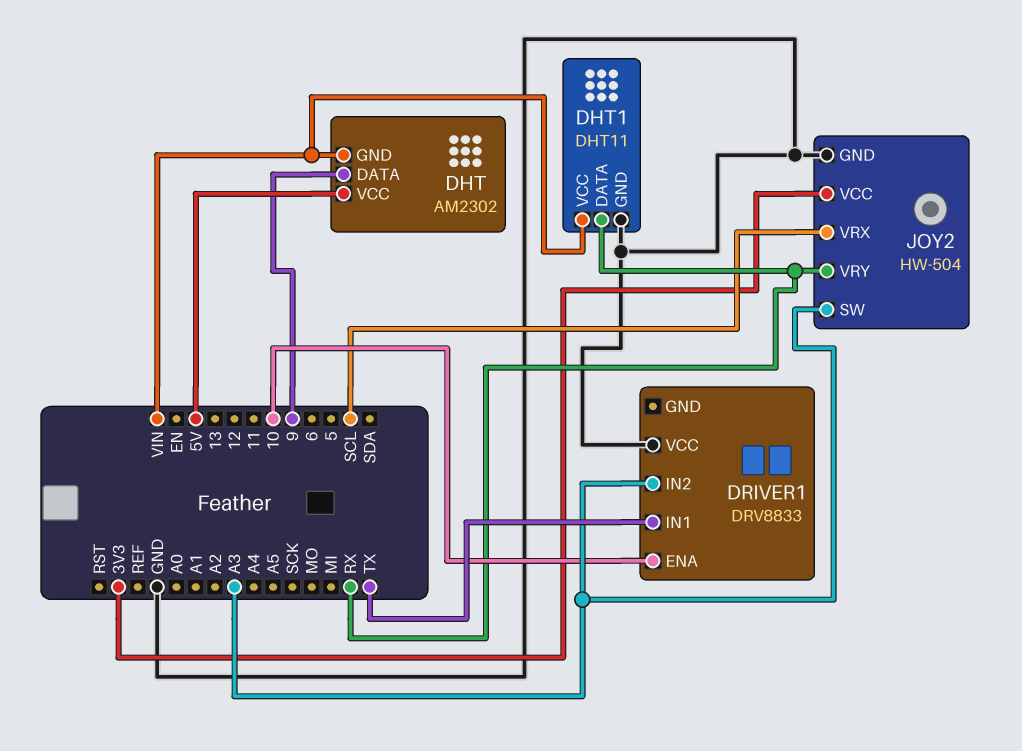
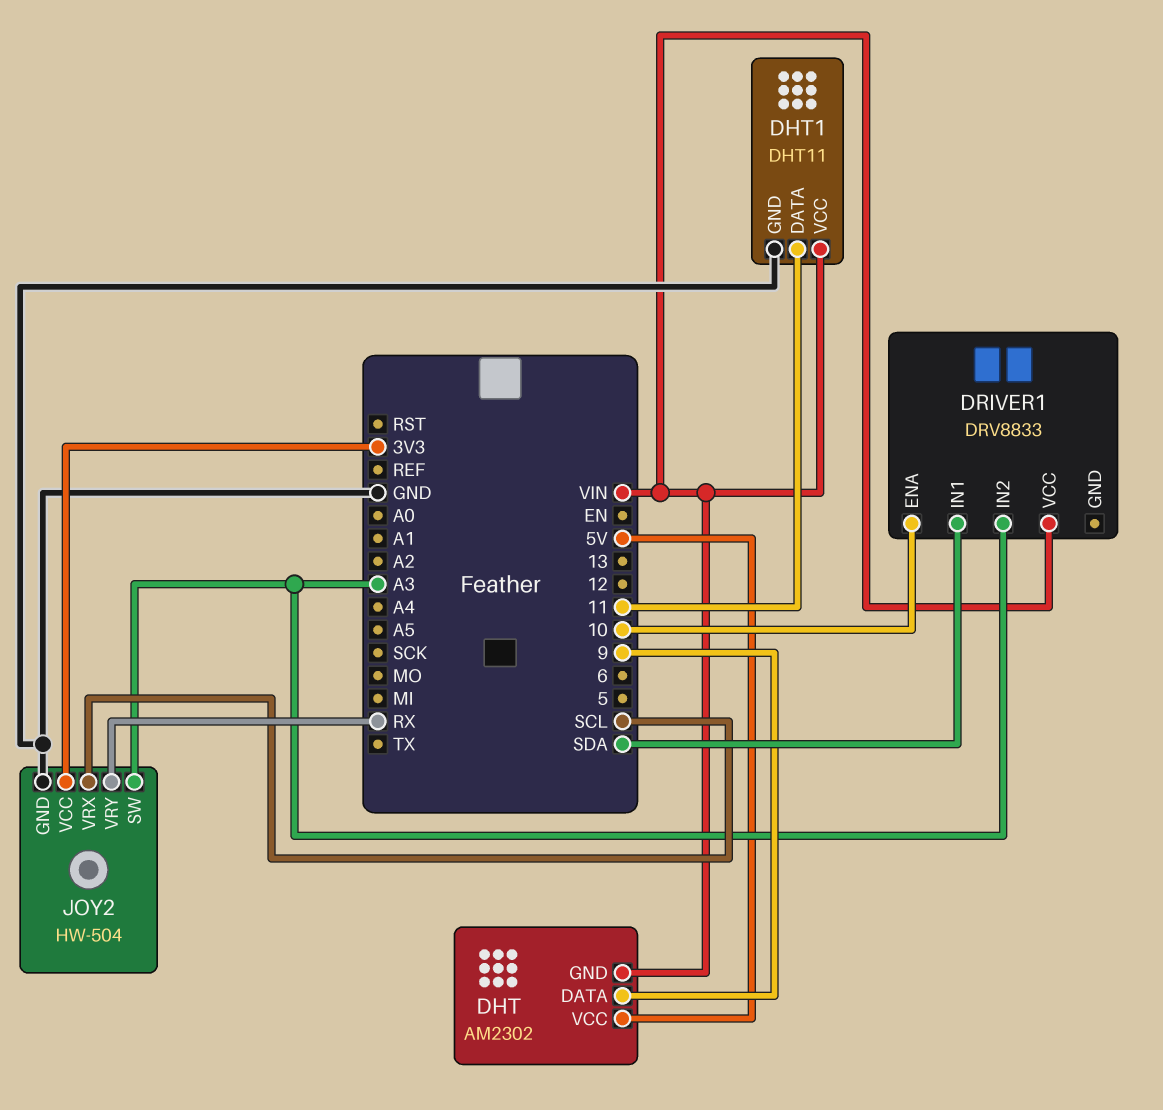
DHT1 pin DATA: RX -> 11
DRIVER1 pin IN1: TX -> SDA
DRIVER1 pin VCC: GND -> VIN

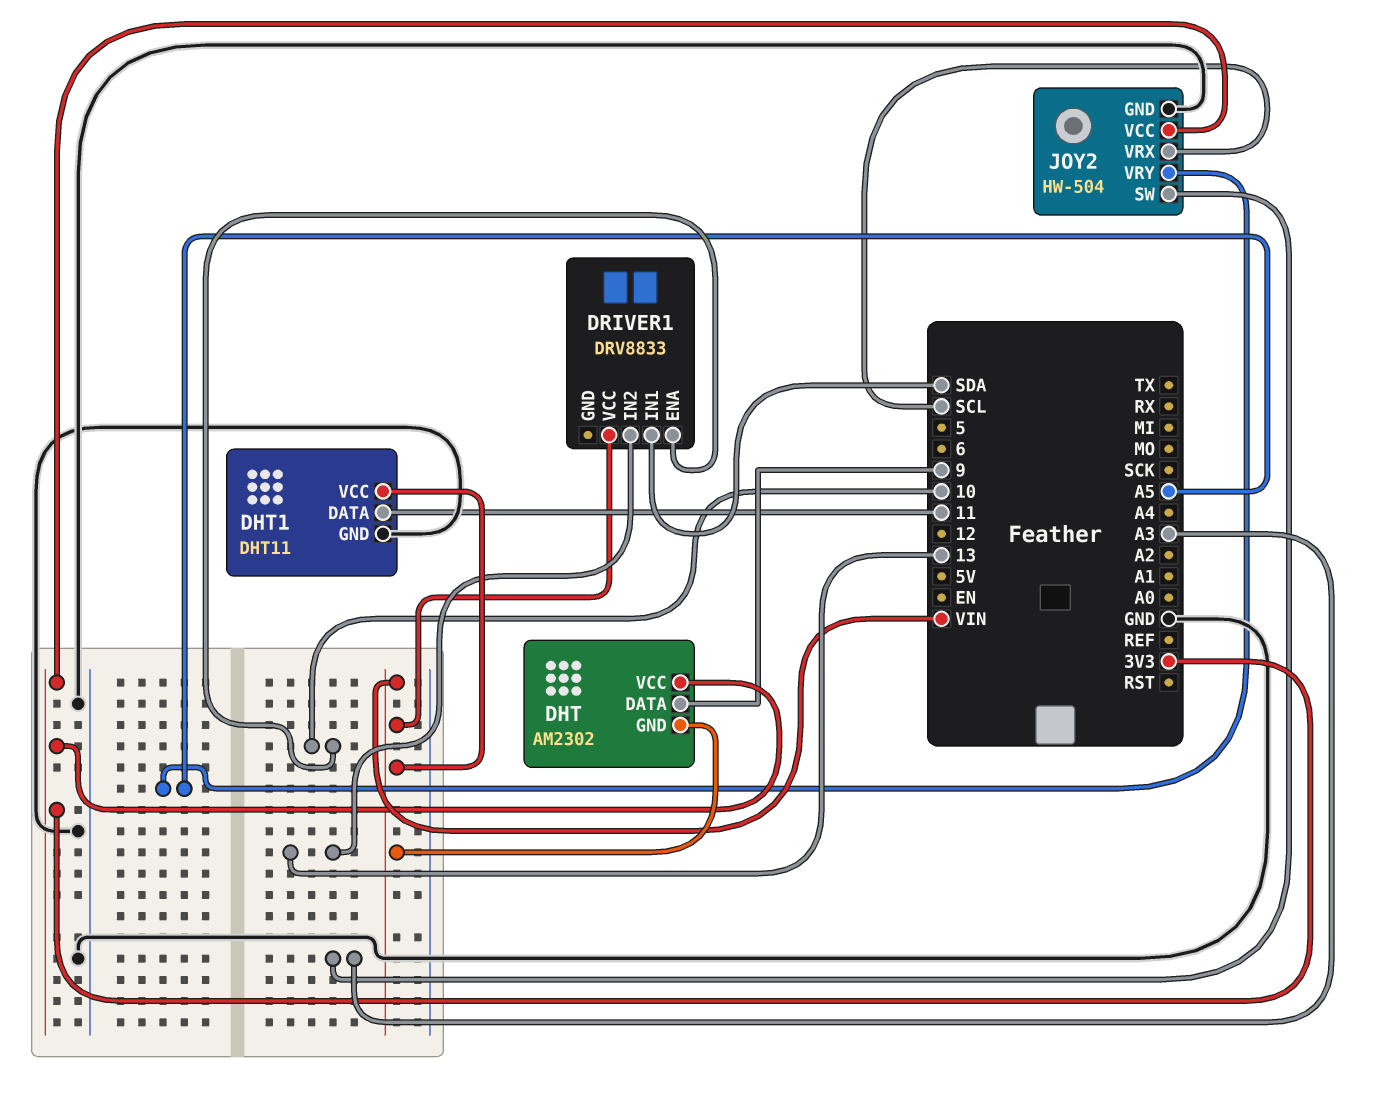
DHT pin VCC: 5V -> 3V3
DRIVER1 pin IN2: A3 -> 13
JOY2 pin VRY: RX -> A5

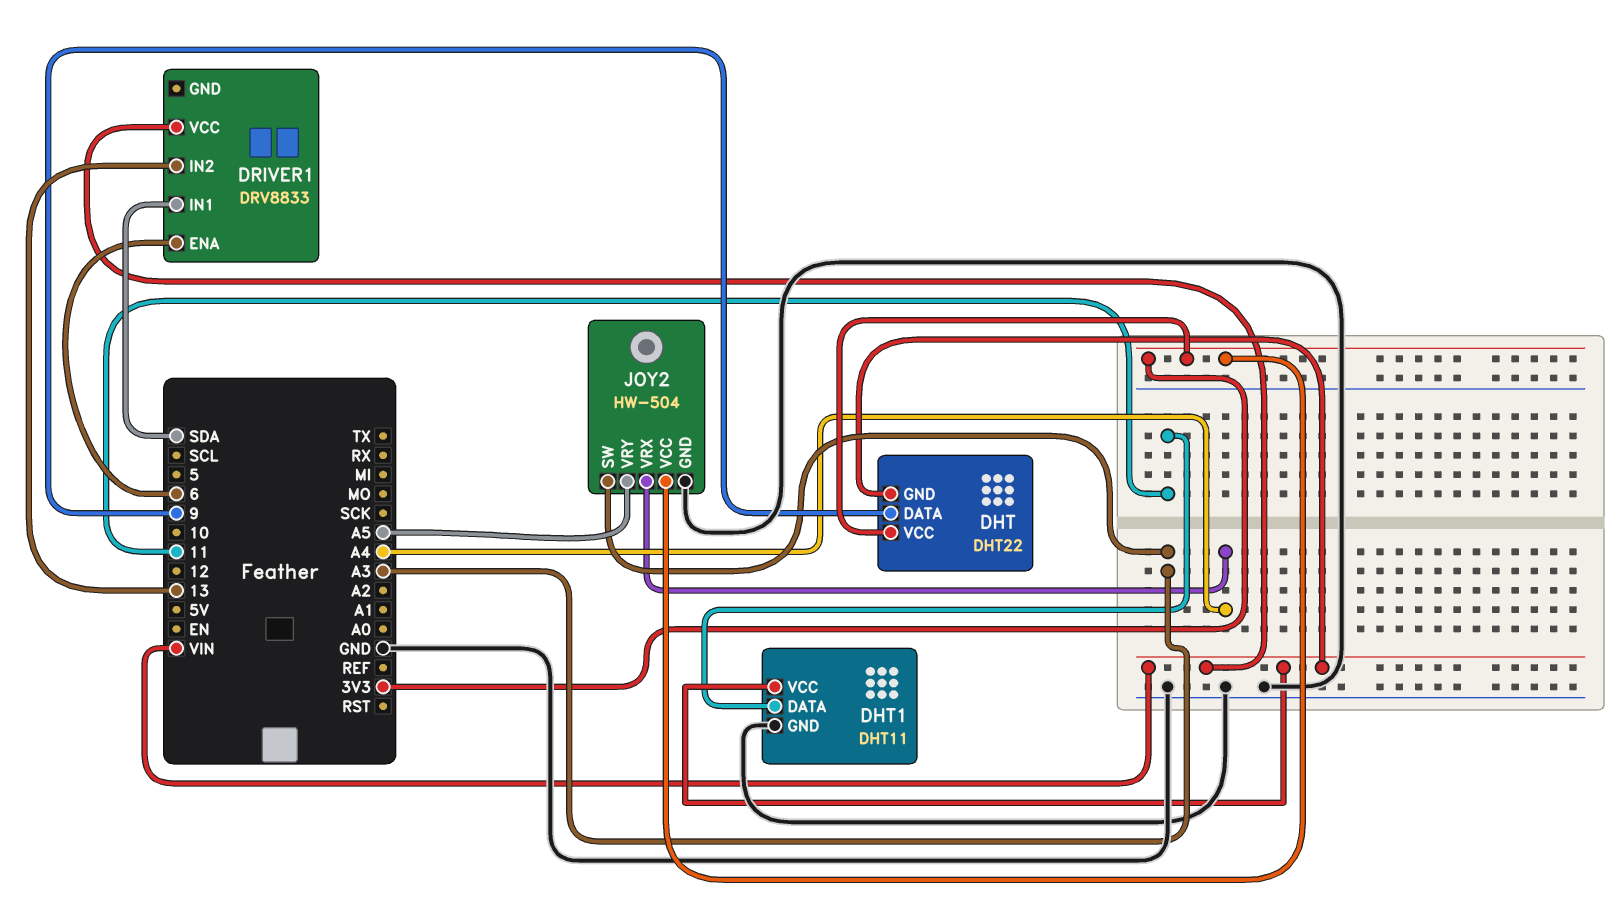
DHT: AM2302 -> DHT22
DRIVER1 pin ENA: 10 -> 6
JOY2 pin VRX: SCL -> A4

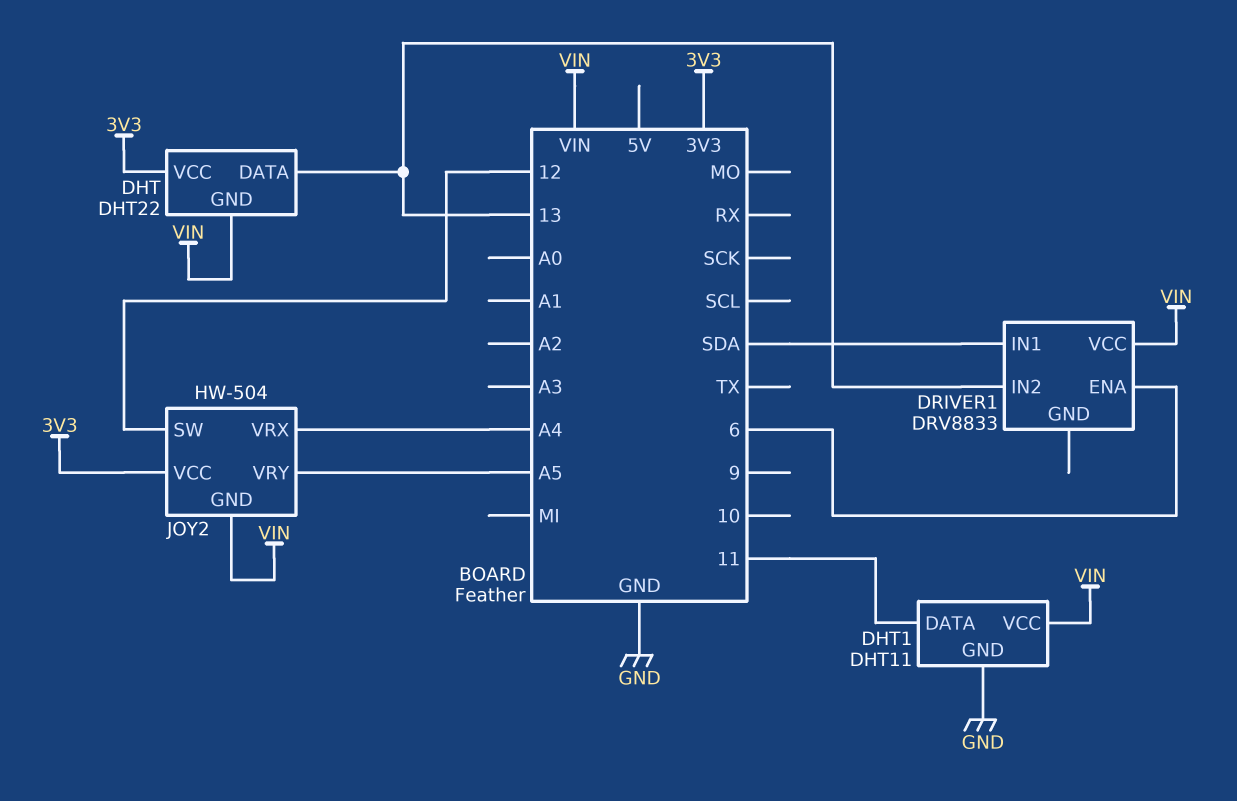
DHT pin DATA: 9 -> 13
JOY2 pin GND: GND -> VIN
JOY2 pin SW: A3 -> 12

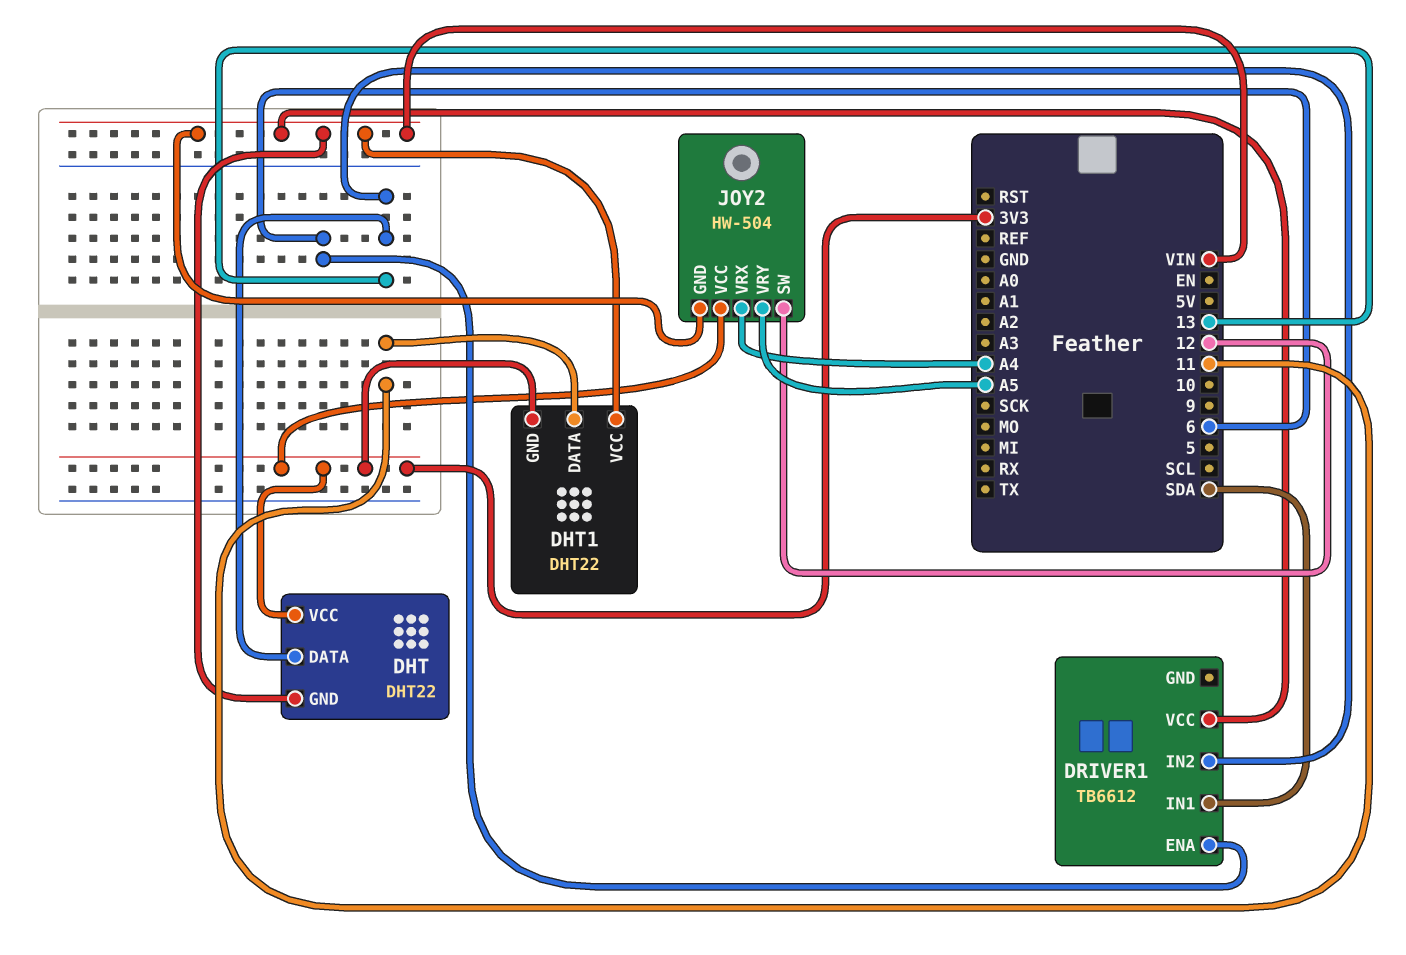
DHT1: DHT11 -> DHT22
DHT1 pin GND: GND -> 3V3
DRIVER1: DRV8833 -> TB6612

